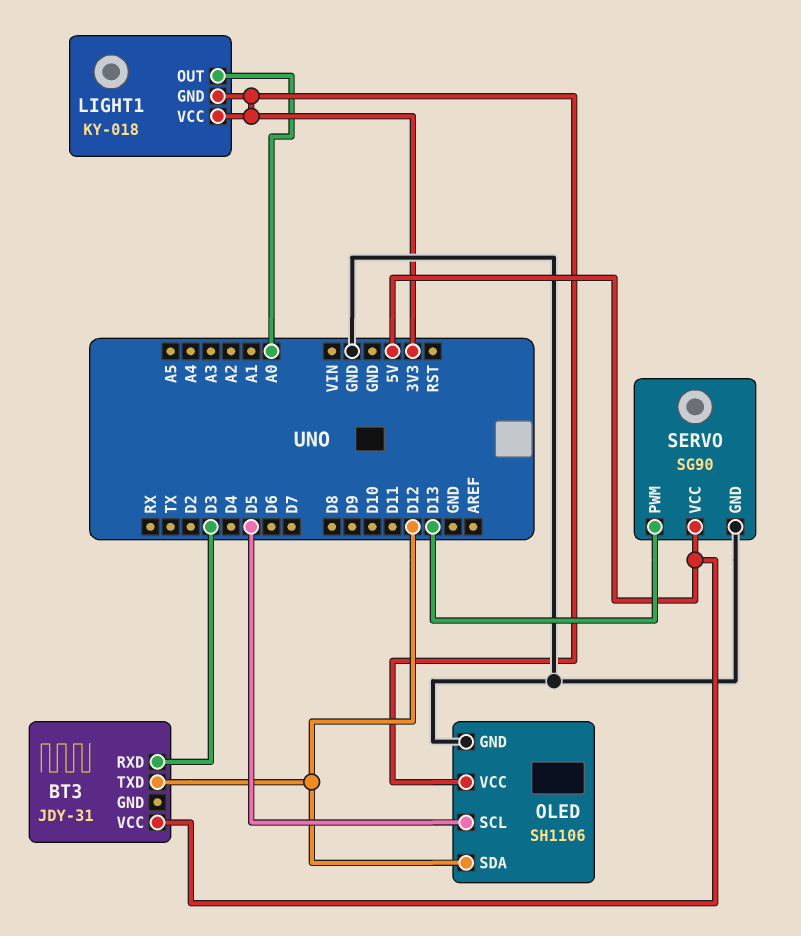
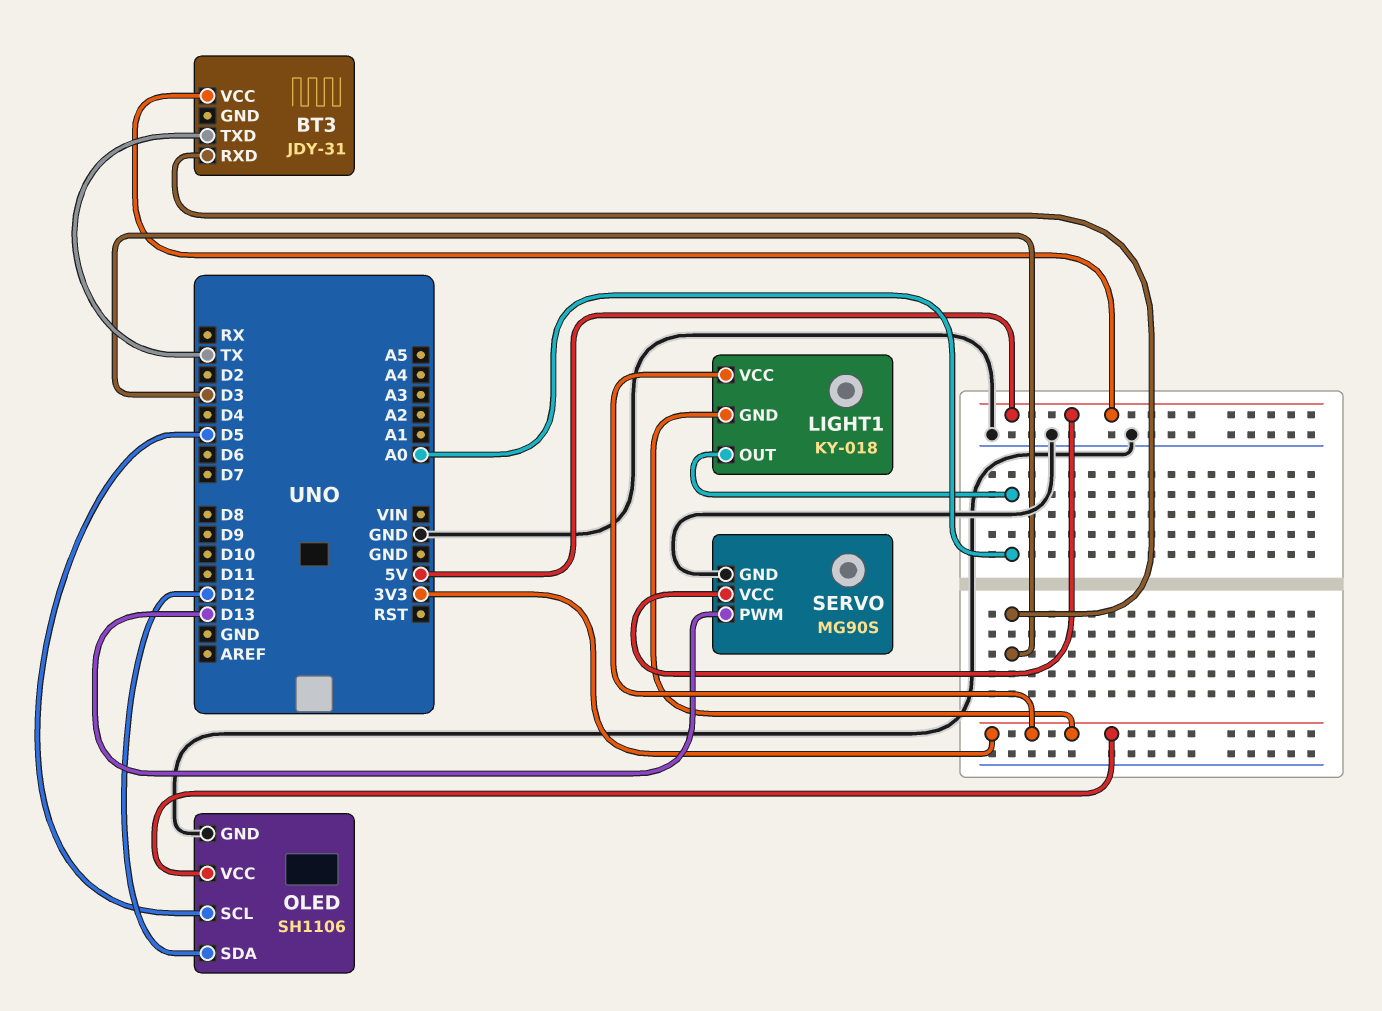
BT3 pin TXD: D12 -> TX
SERVO: SG90 -> MG90S

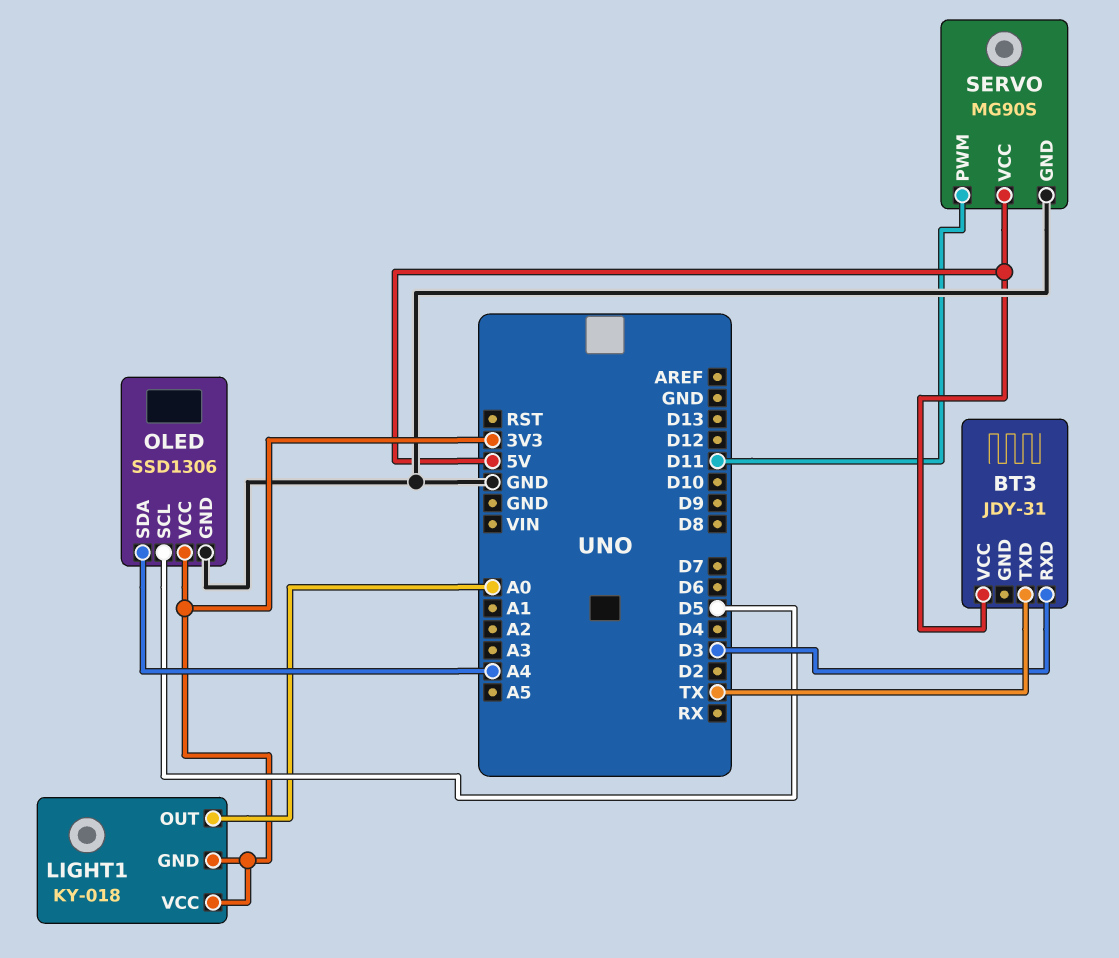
OLED: SH1106 -> SSD1306
OLED pin SDA: D12 -> A4
SERVO pin PWM: D13 -> D11

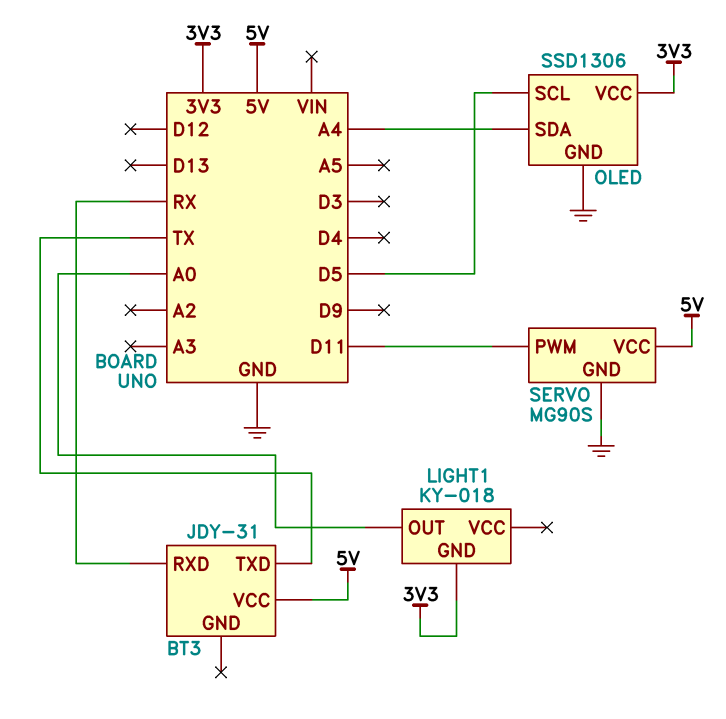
BT3 pin RXD: D3 -> RX
LIGHT1 pin VCC: 3V3 -> none

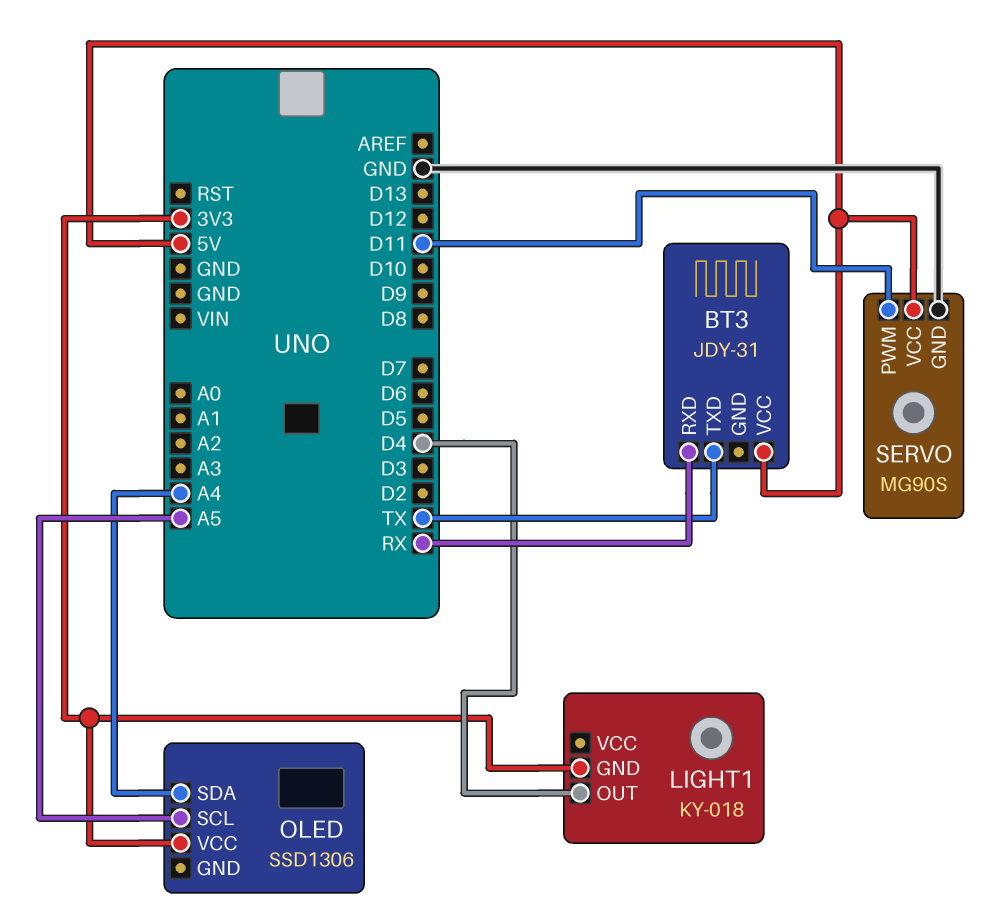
LIGHT1 pin OUT: A0 -> D4
OLED pin GND: GND -> none
OLED pin SCL: D5 -> A5

